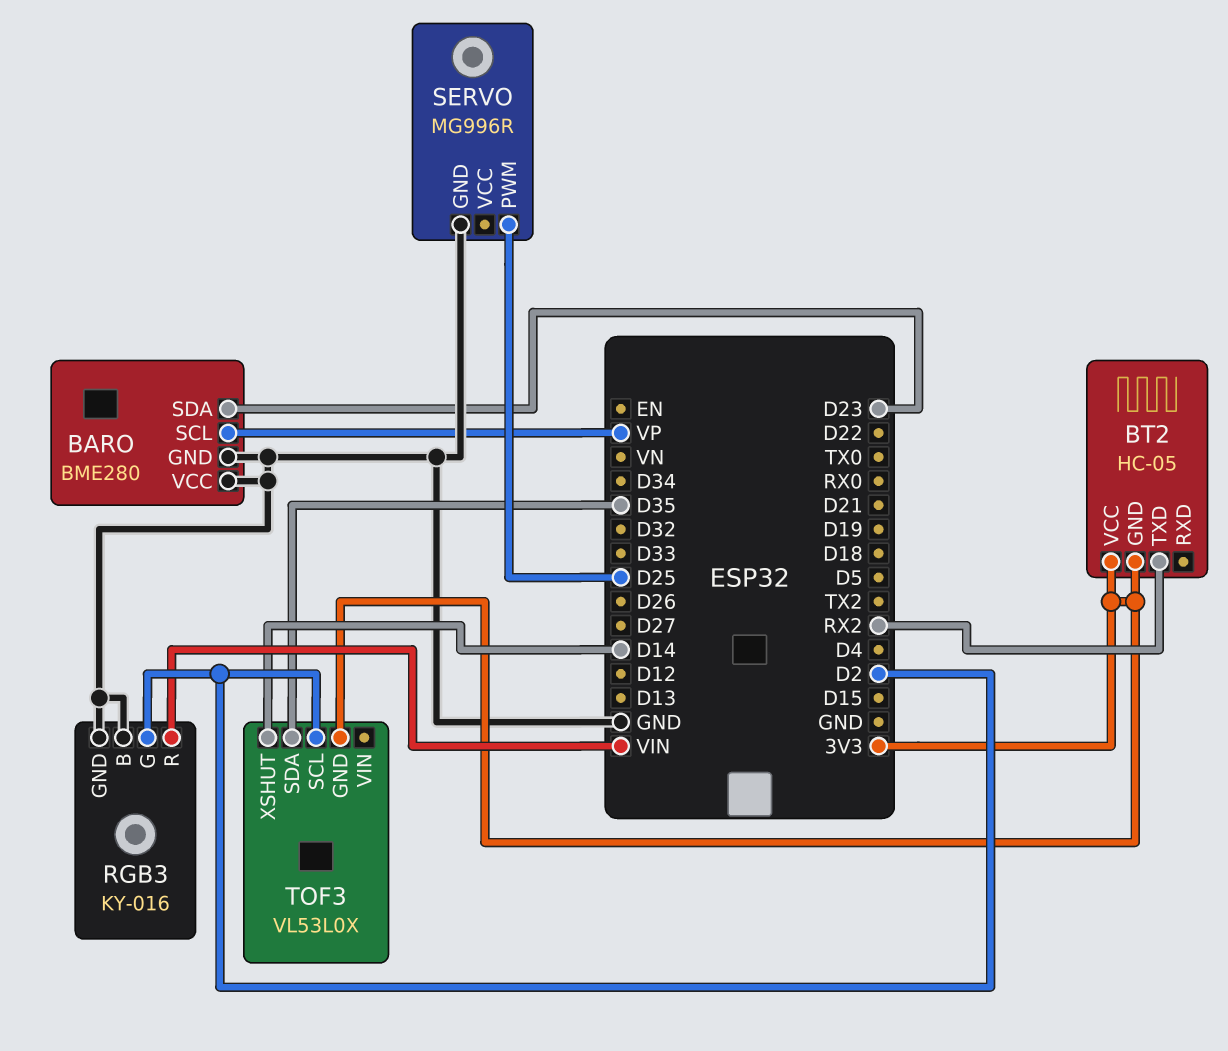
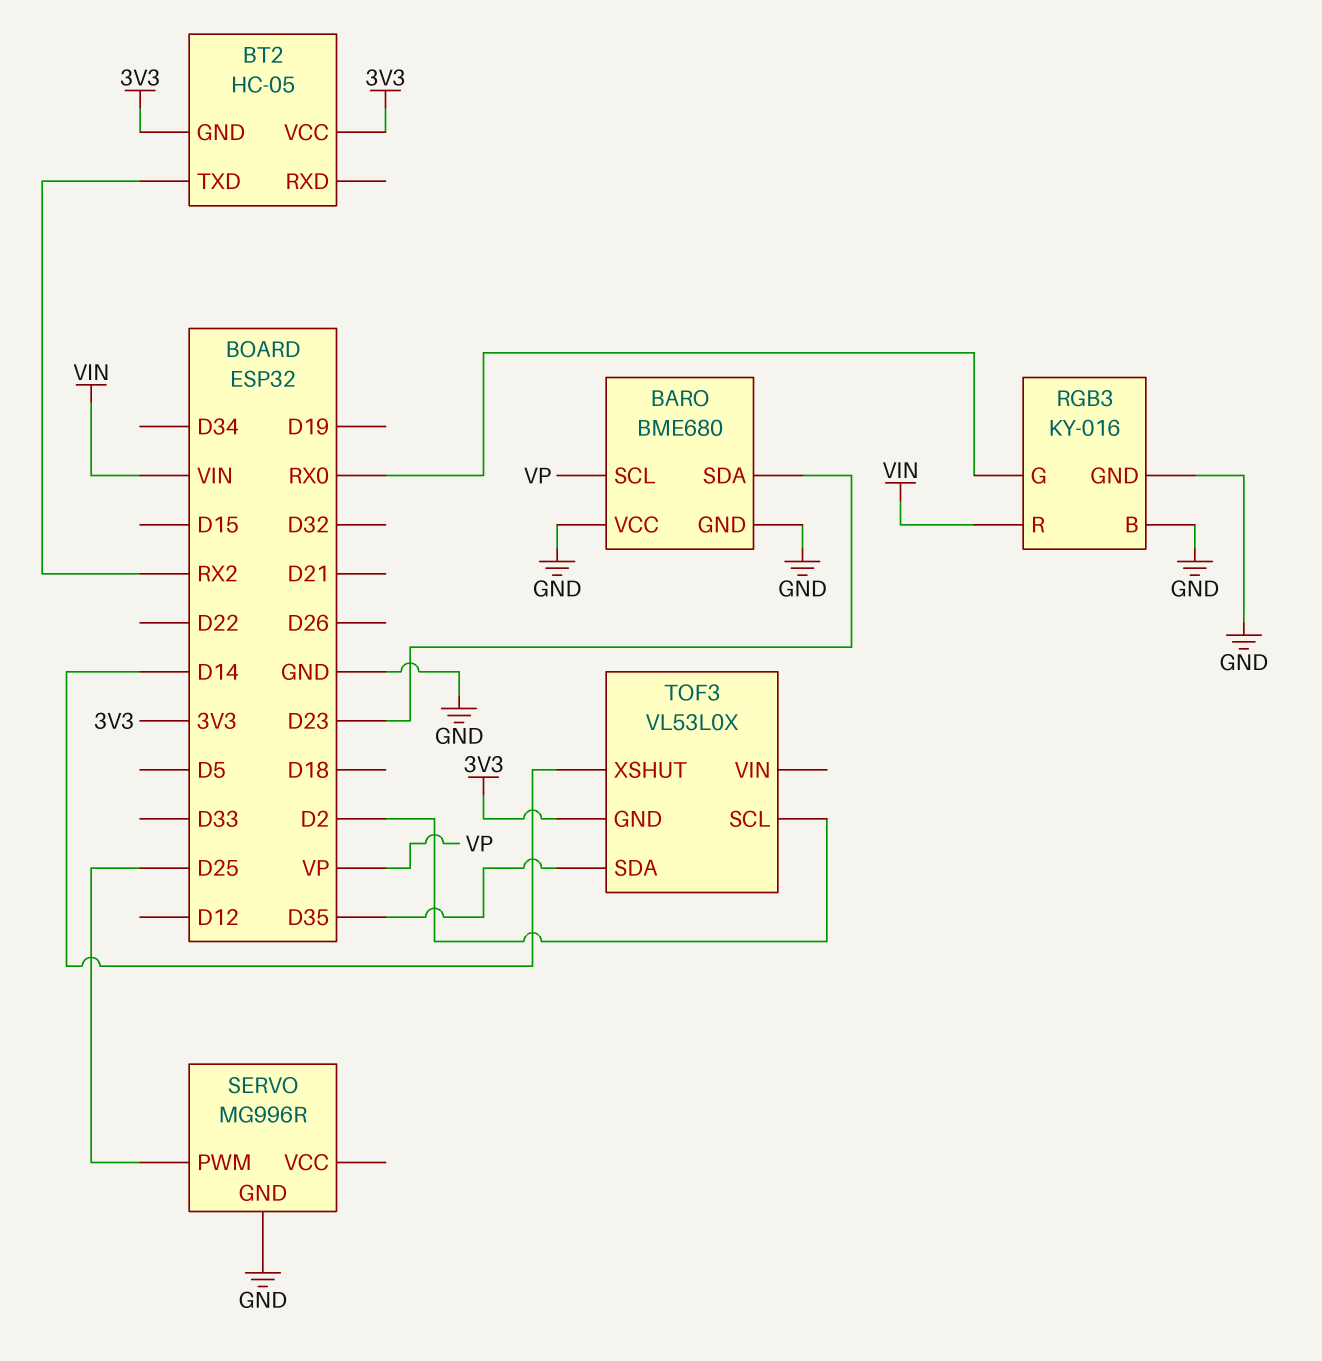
BARO: BME280 -> BME680
RGB3 pin G: D2 -> RX0

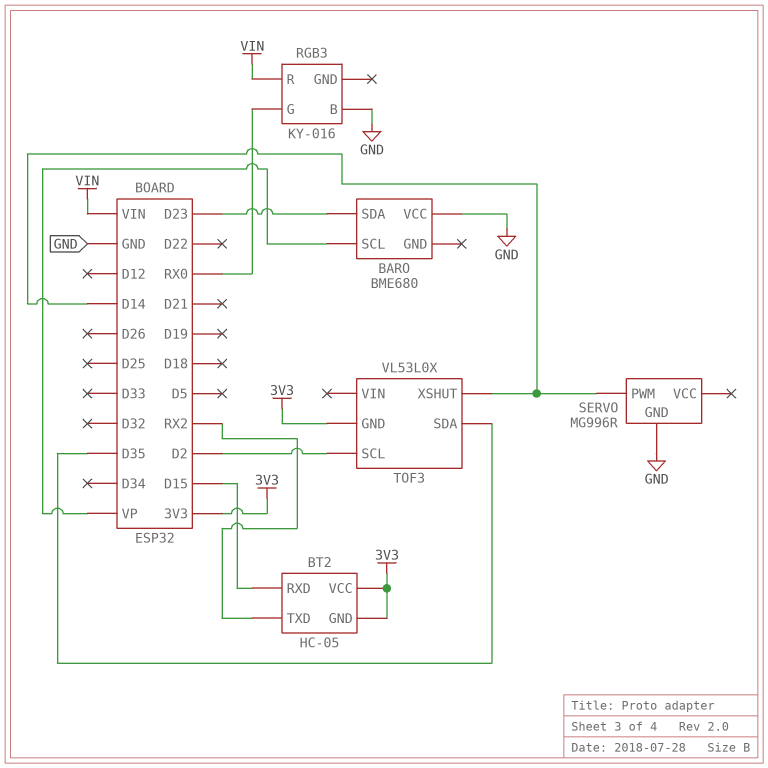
BARO pin GND: GND -> none
BT2 pin RXD: none -> D15
RGB3 pin GND: GND -> none
SERVO pin PWM: D25 -> D14

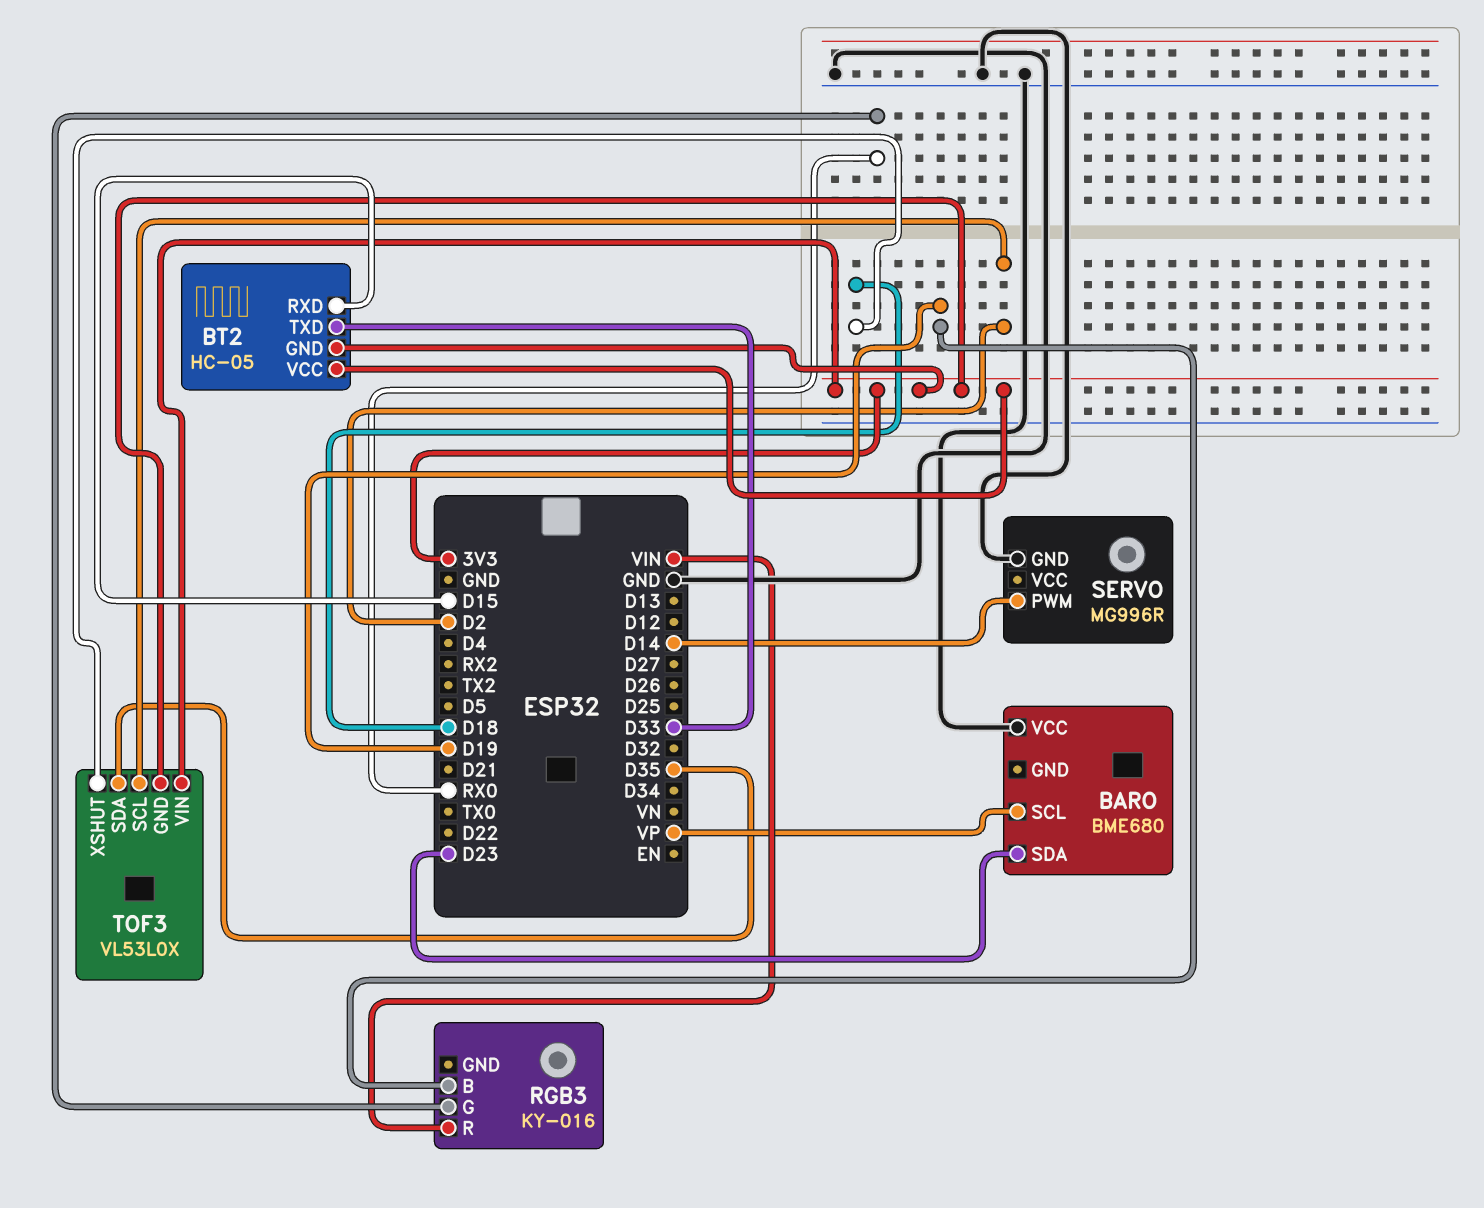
BT2 pin TXD: RX2 -> D33
RGB3 pin B: GND -> D19
TOF3 pin VIN: none -> 3V3
TOF3 pin XSHUT: D14 -> D18

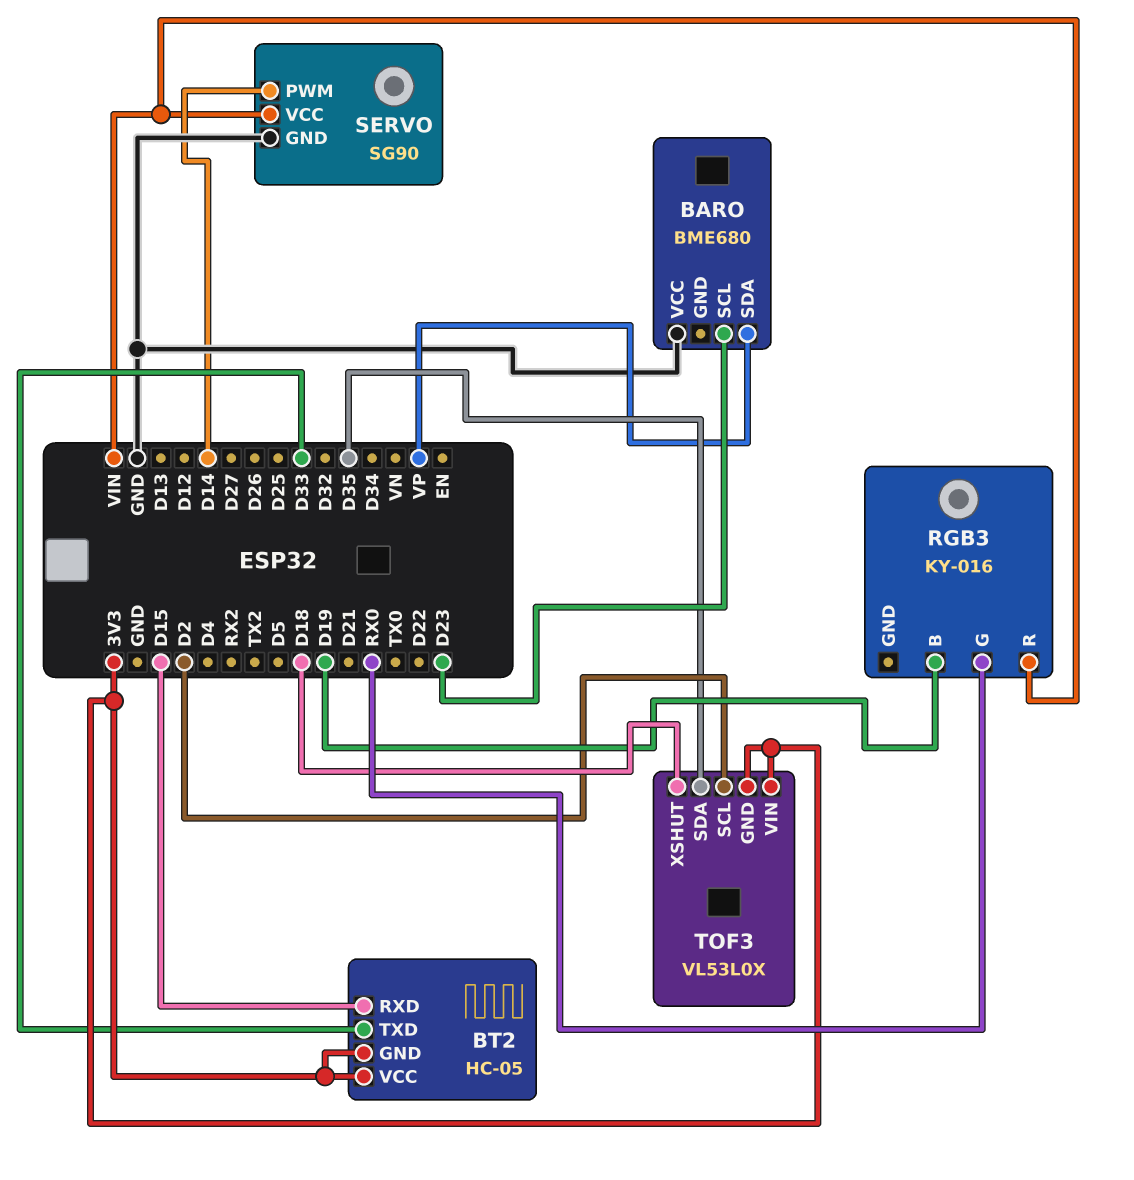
BARO pin SCL: VP -> D23
BARO pin SDA: D23 -> VP
SERVO: MG996R -> SG90
SERVO pin VCC: none -> VIN

